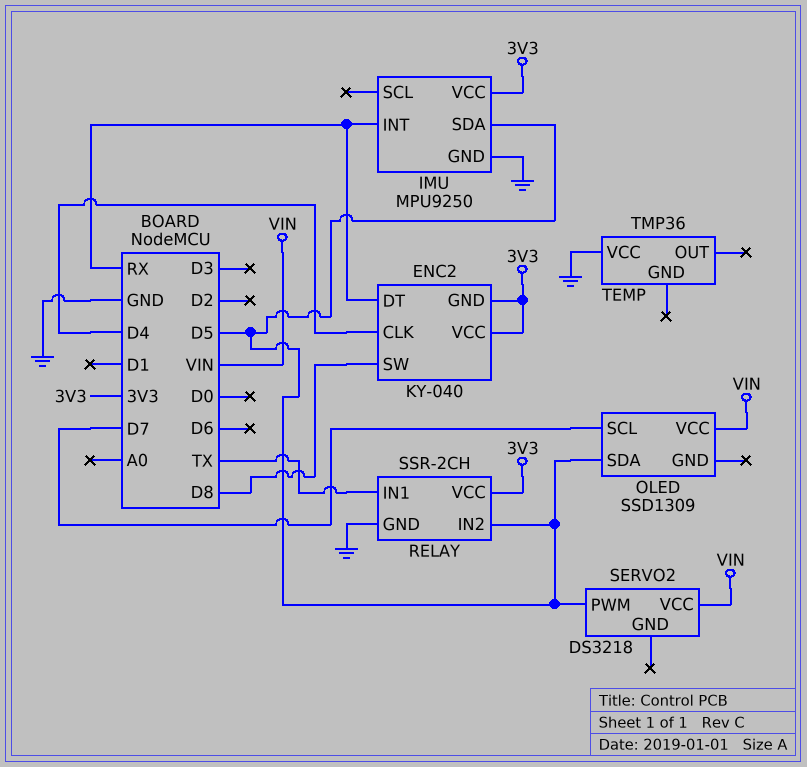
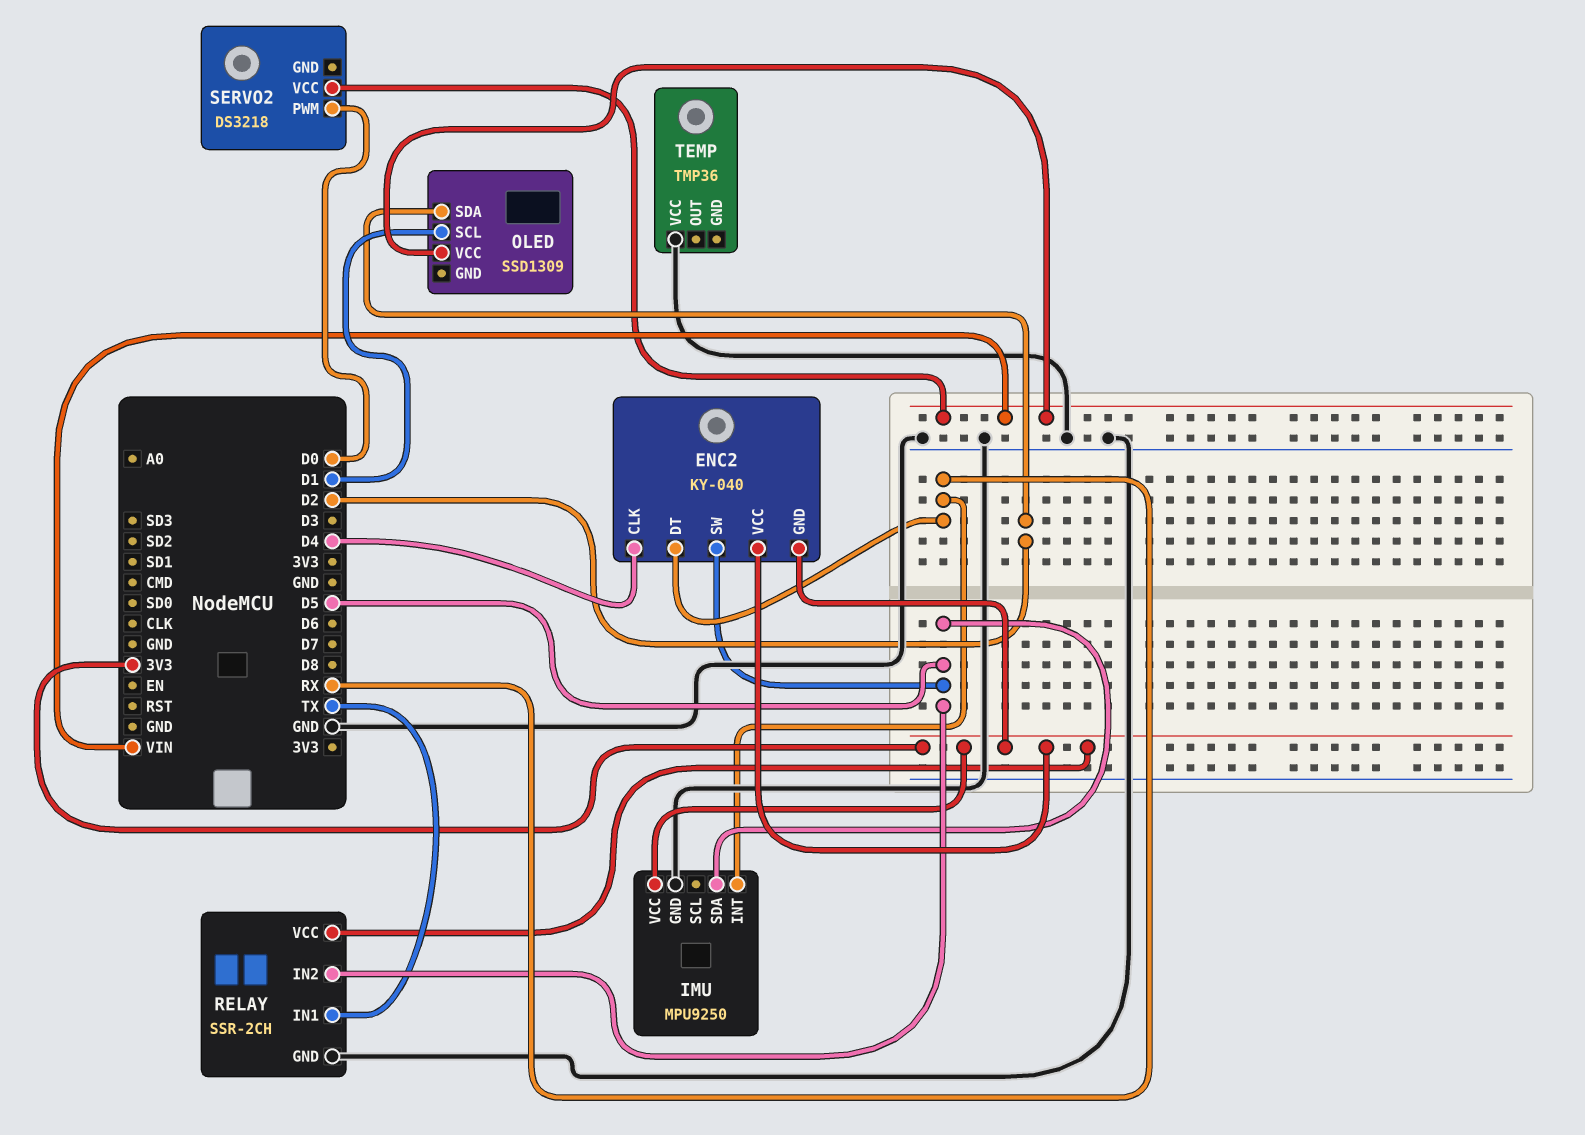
ENC2 pin SW: D8 -> D5
OLED pin SCL: D7 -> D1
OLED pin SDA: D5 -> D2
SERVO2 pin PWM: D5 -> D0

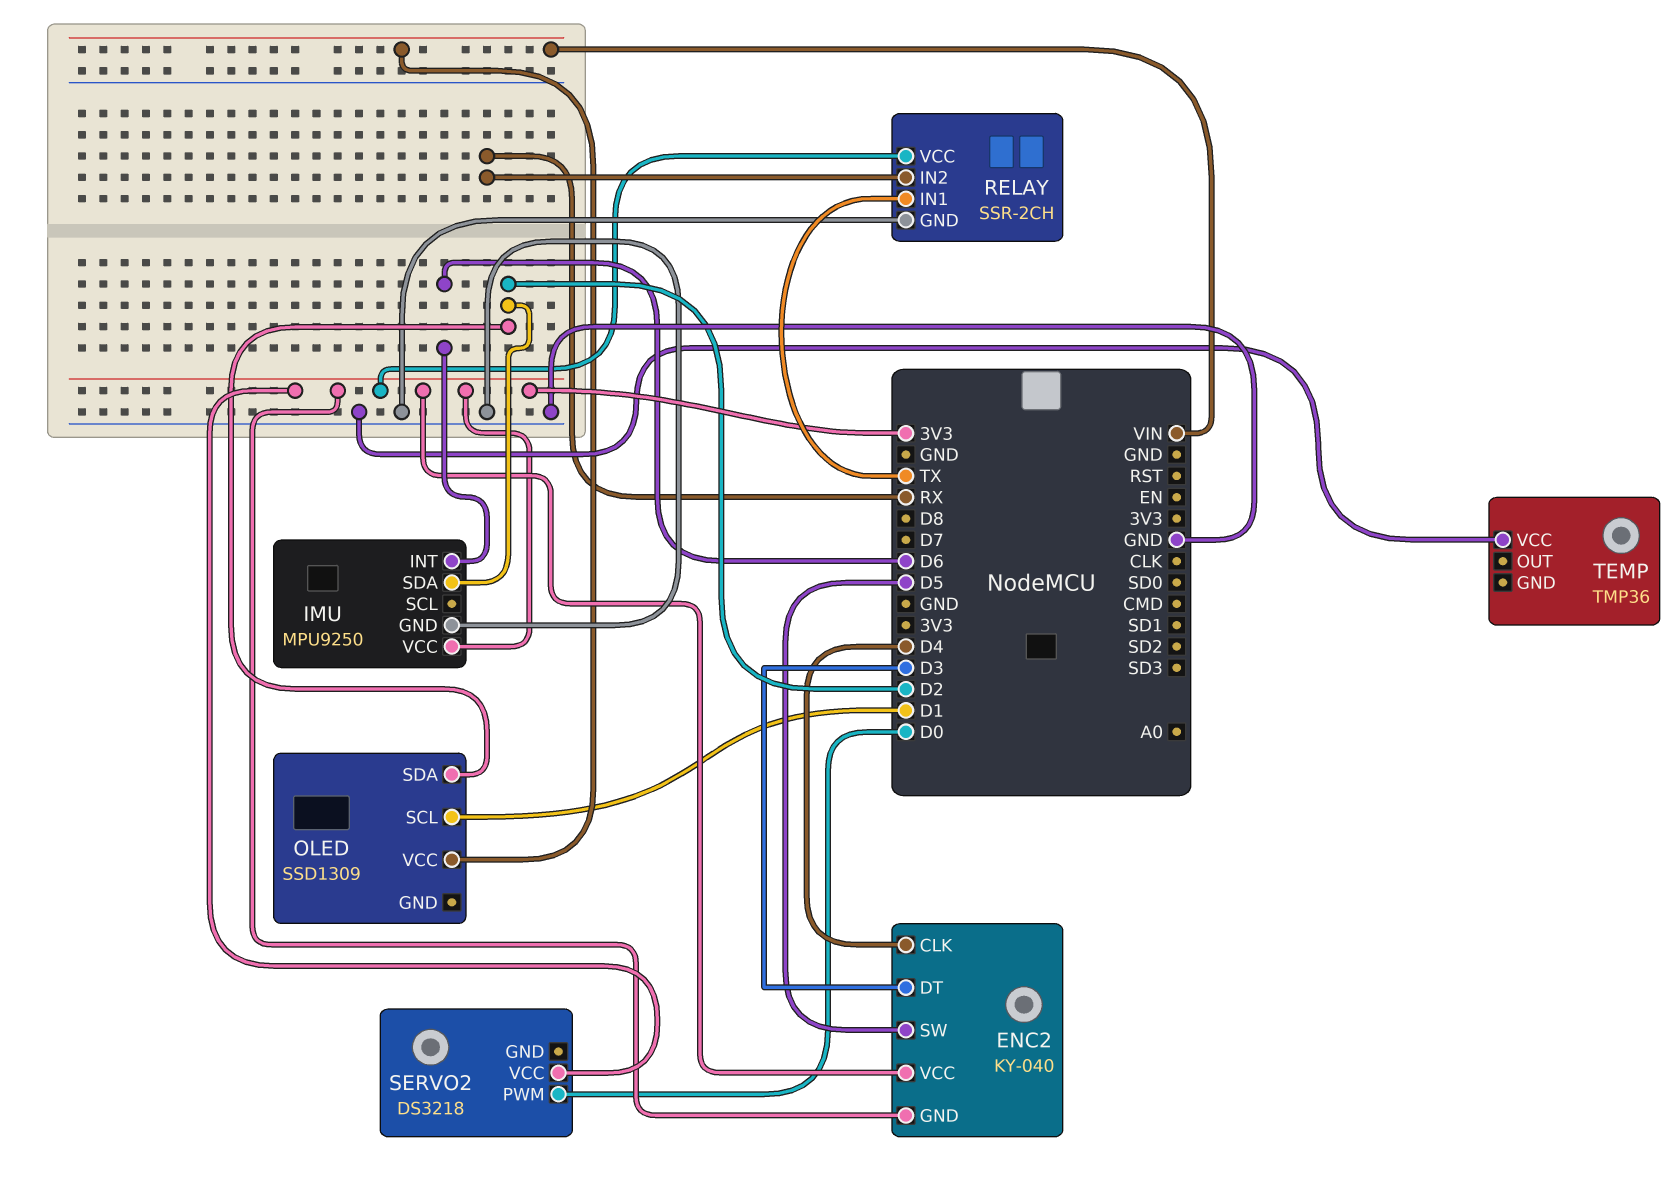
ENC2 pin DT: RX -> D3
IMU pin INT: RX -> D6
IMU pin SDA: D5 -> D2
RELAY pin IN2: D5 -> RX
SERVO2 pin VCC: VIN -> 3V3

